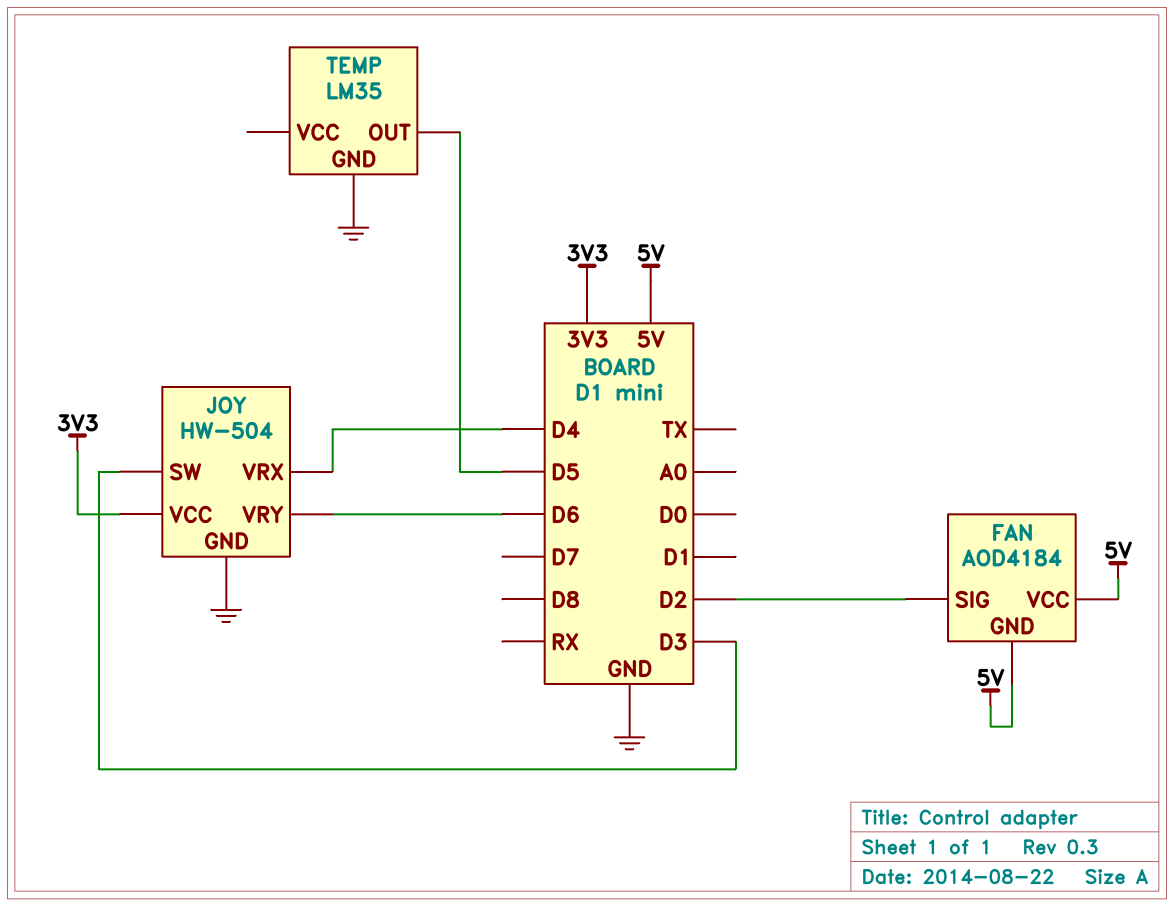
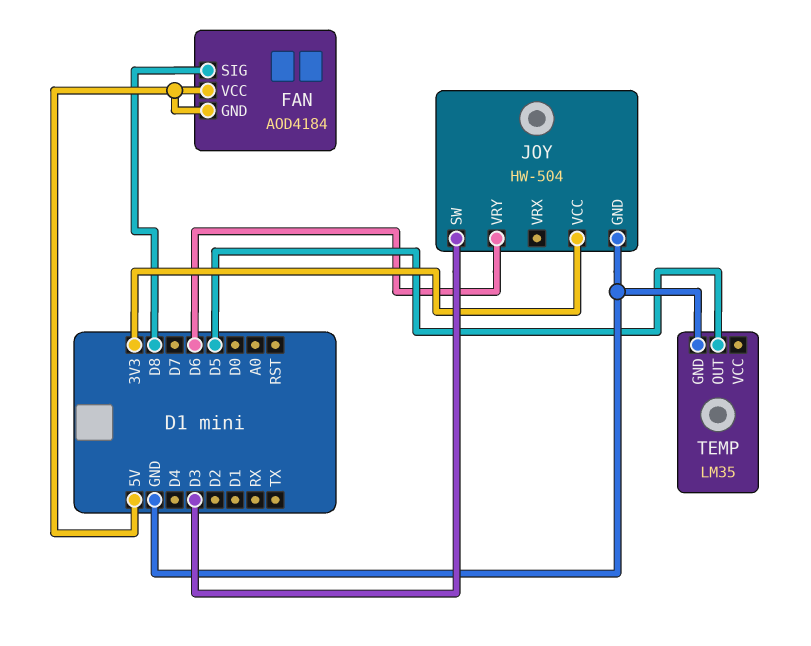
FAN pin SIG: D2 -> D8
JOY pin VRX: D4 -> none

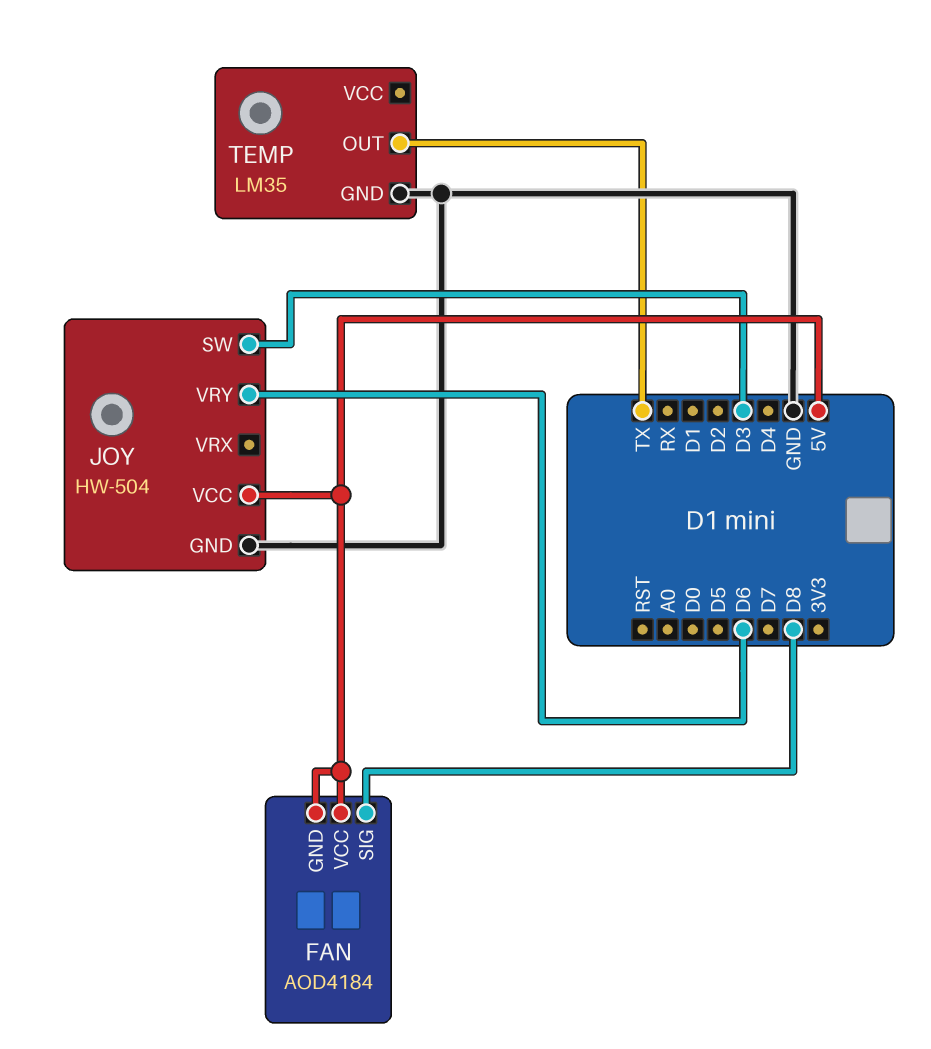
JOY pin VCC: 3V3 -> 5V
TEMP pin OUT: D5 -> TX

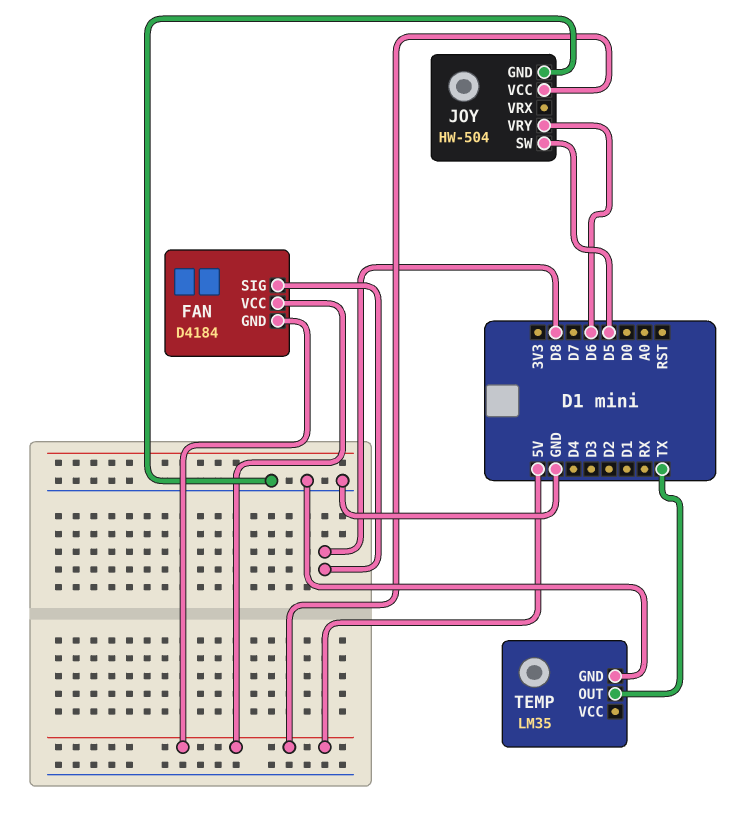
FAN: AOD4184 -> D4184
JOY pin SW: D3 -> D5

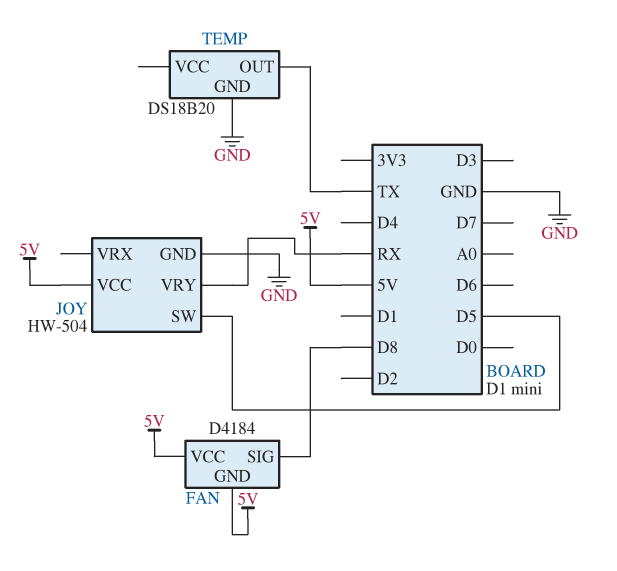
JOY pin VRY: D6 -> RX
TEMP: LM35 -> DS18B20

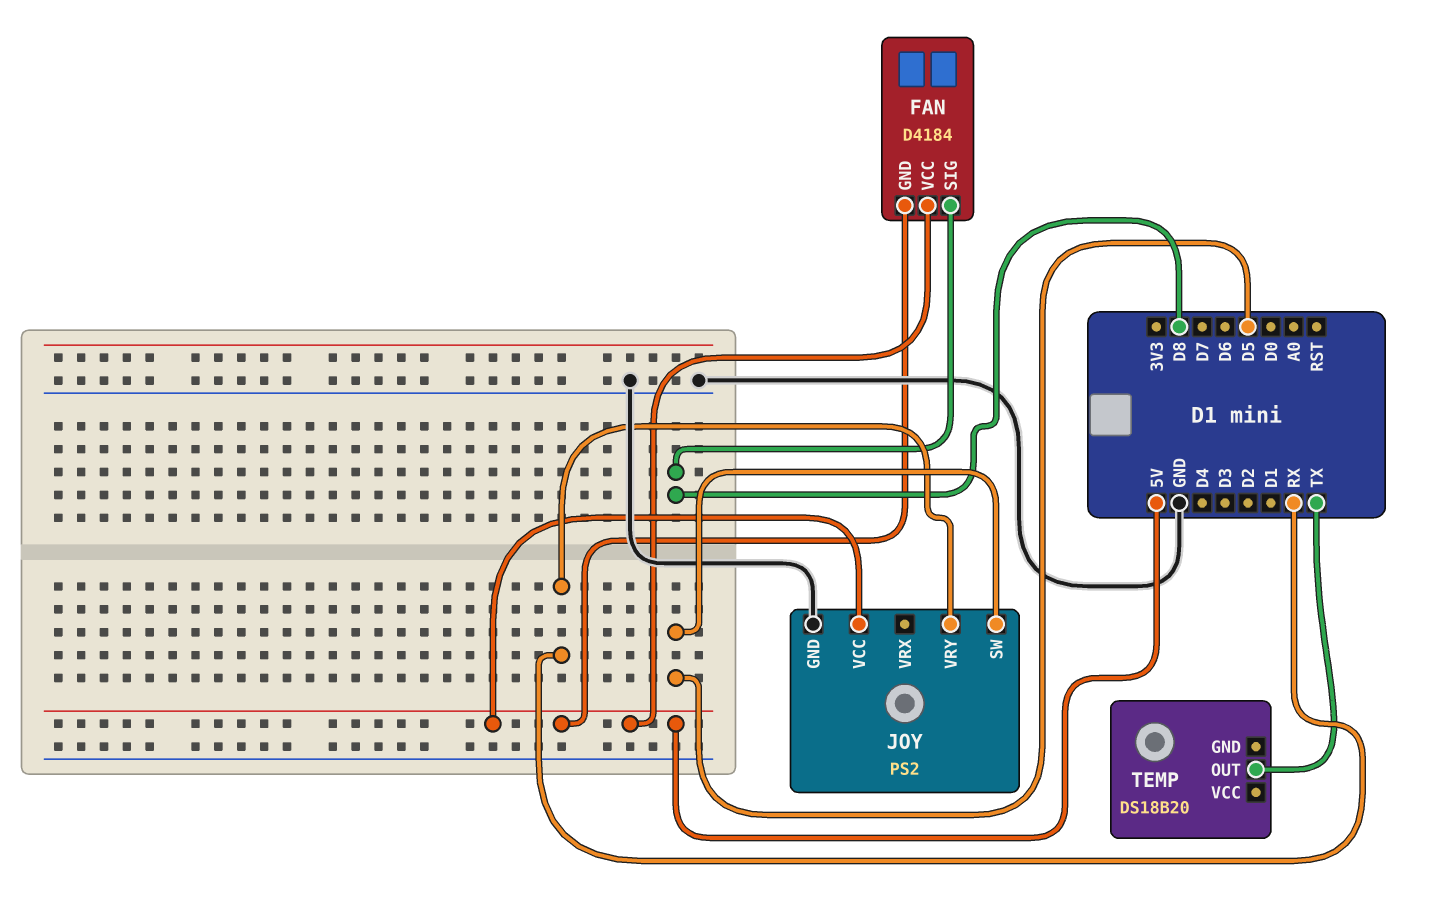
JOY: HW-504 -> PS2
TEMP pin GND: GND -> none

